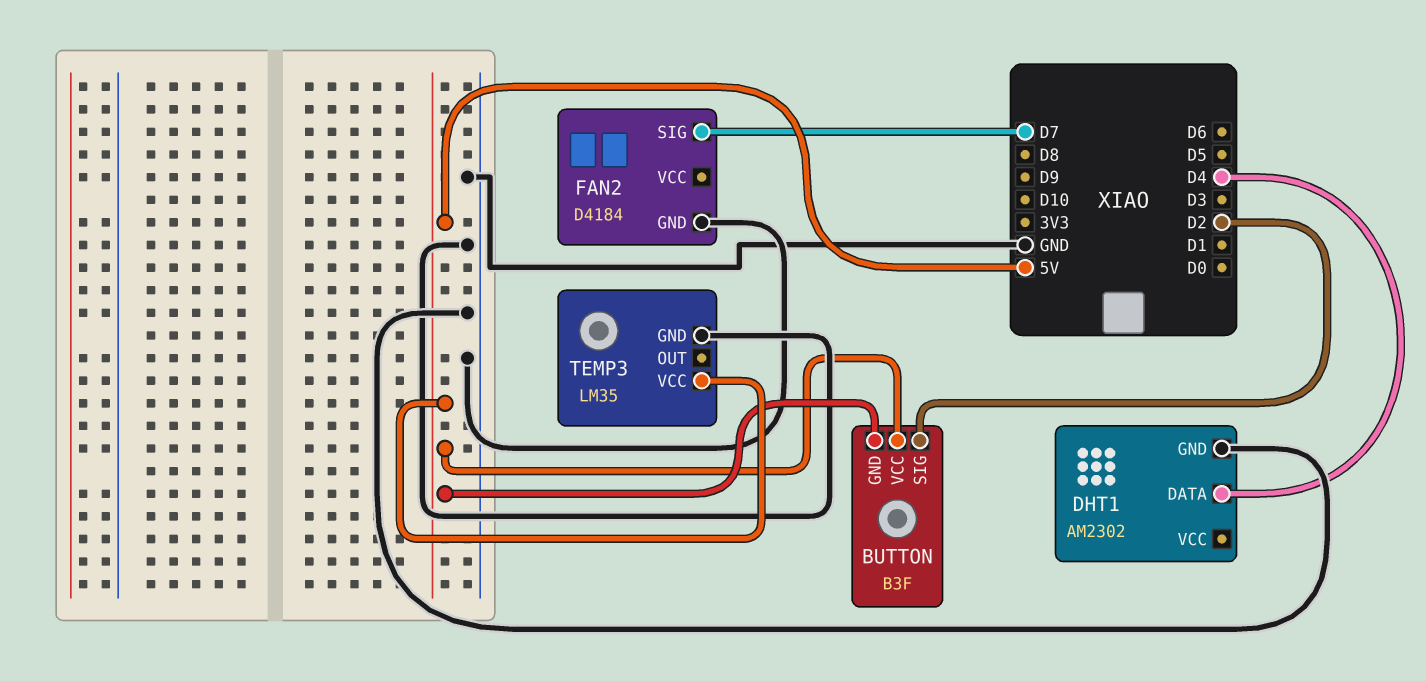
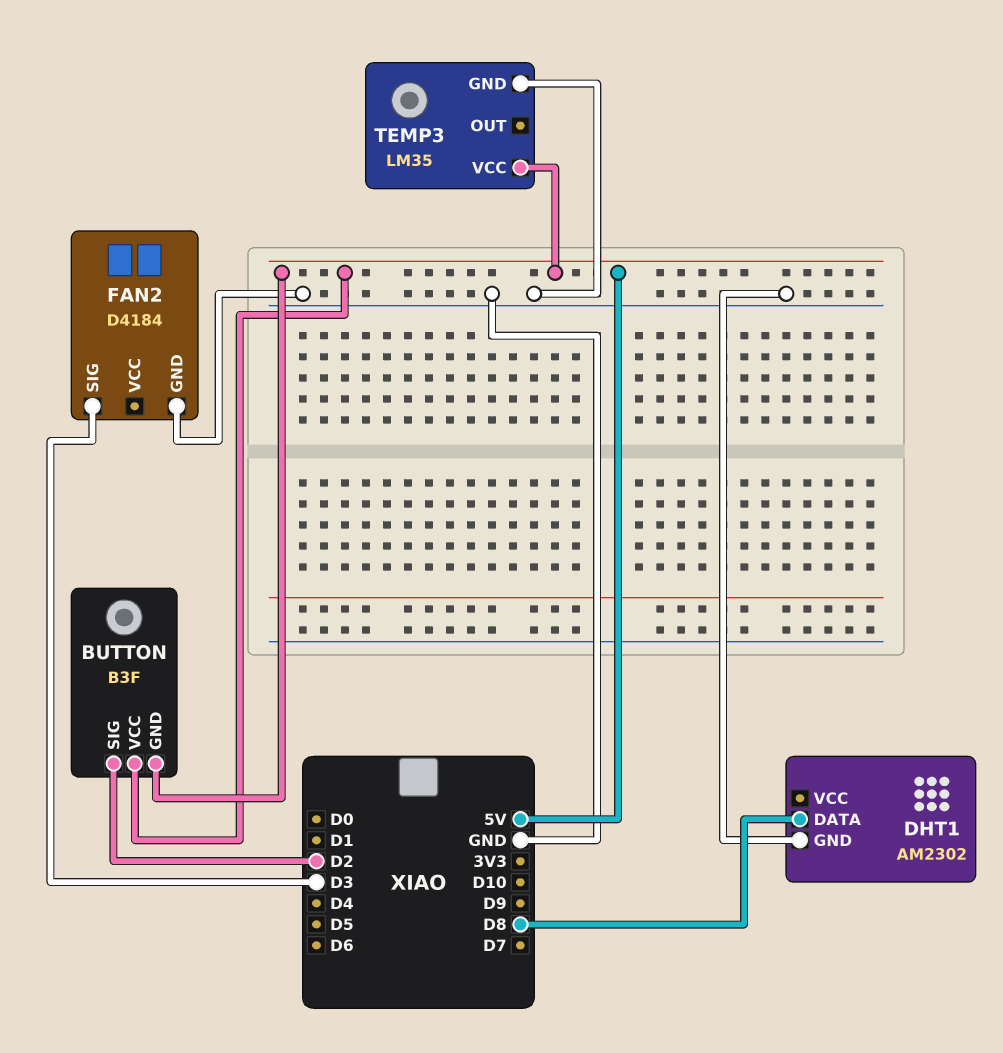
DHT1 pin DATA: D4 -> D8
FAN2 pin SIG: D7 -> D3

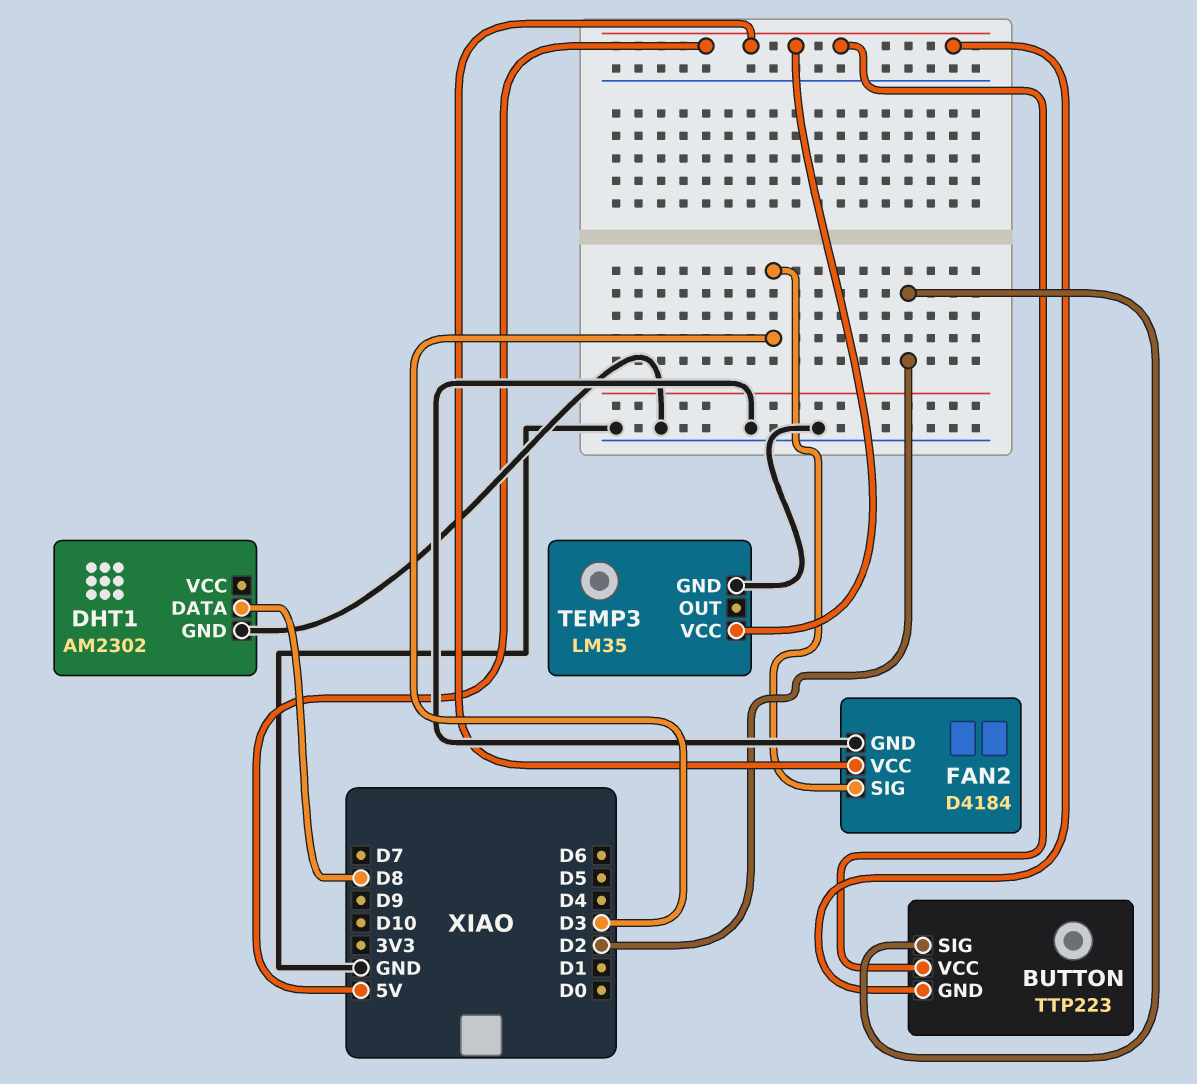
BUTTON: B3F -> TTP223
FAN2 pin VCC: none -> 5V

